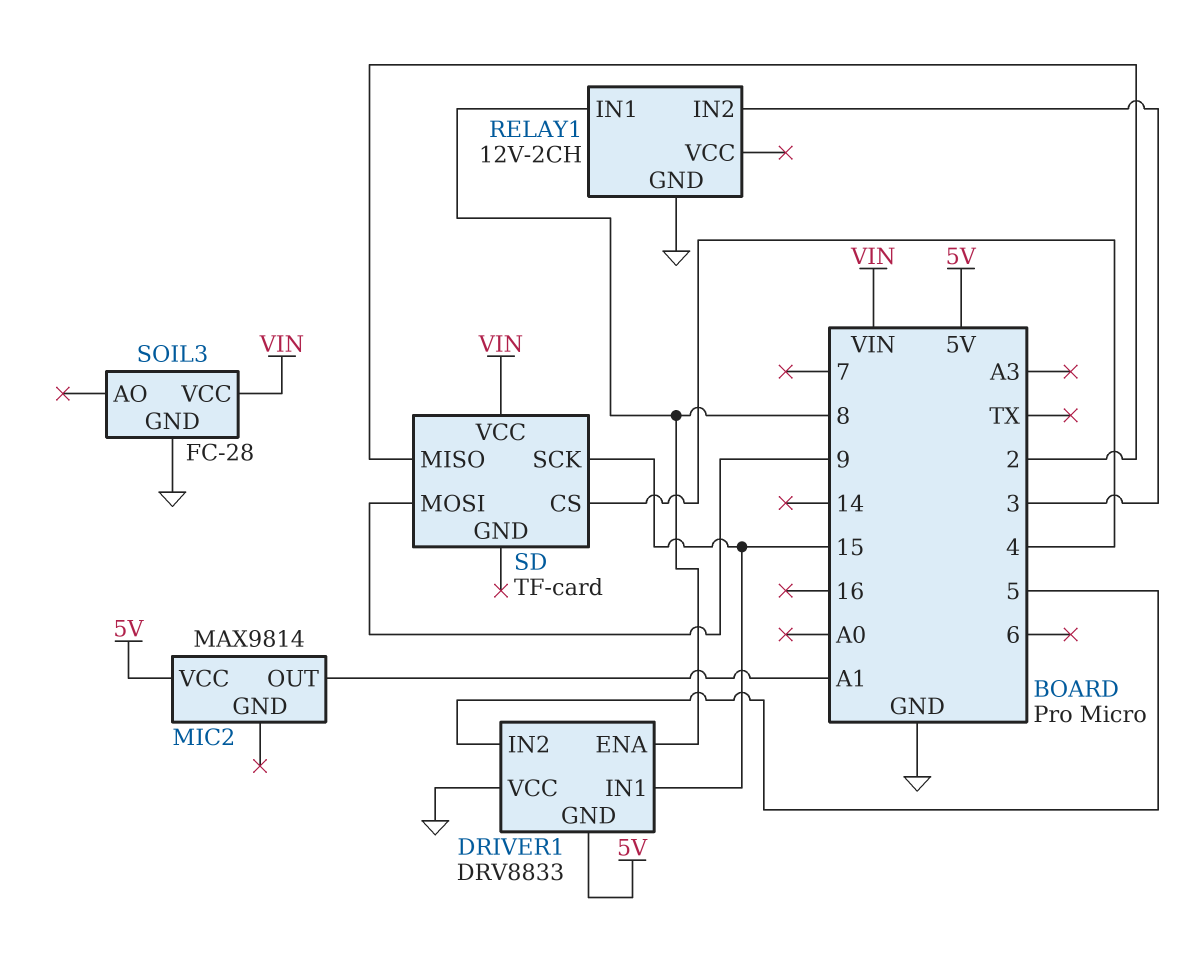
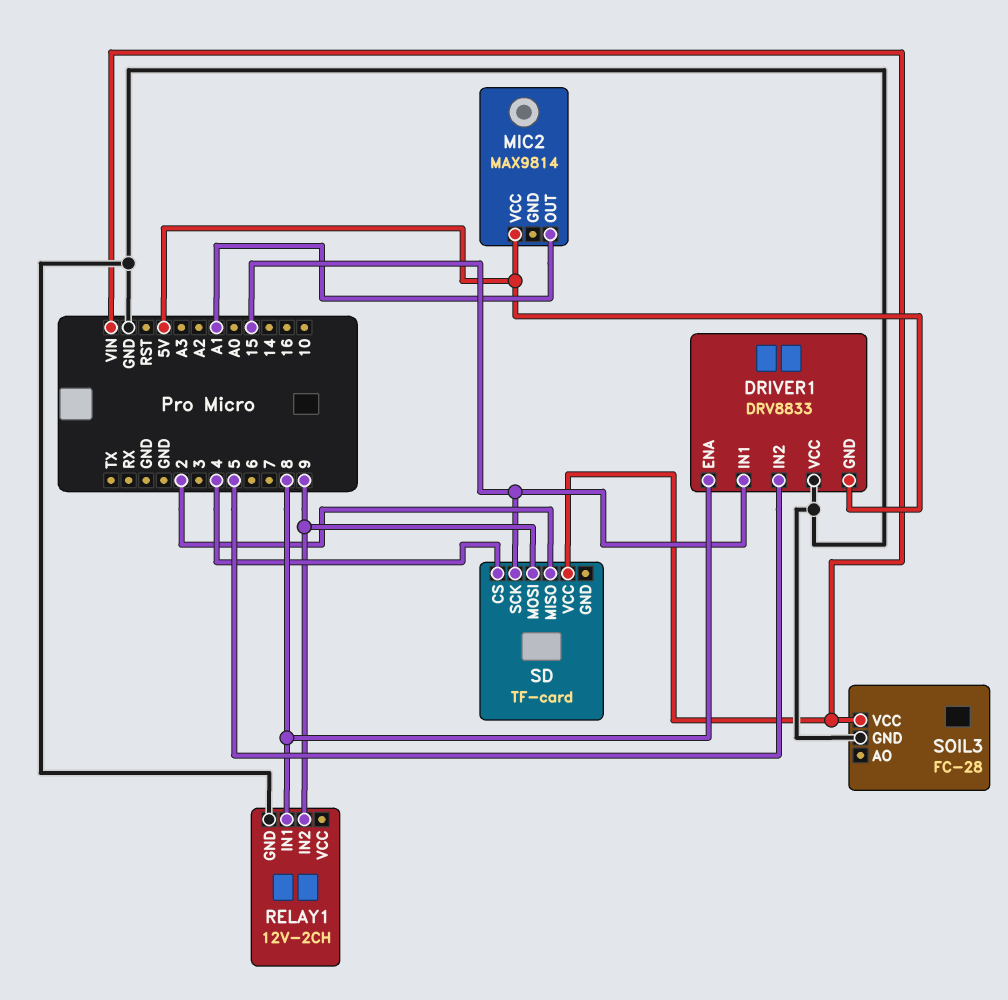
RELAY1 pin IN2: 3 -> 9

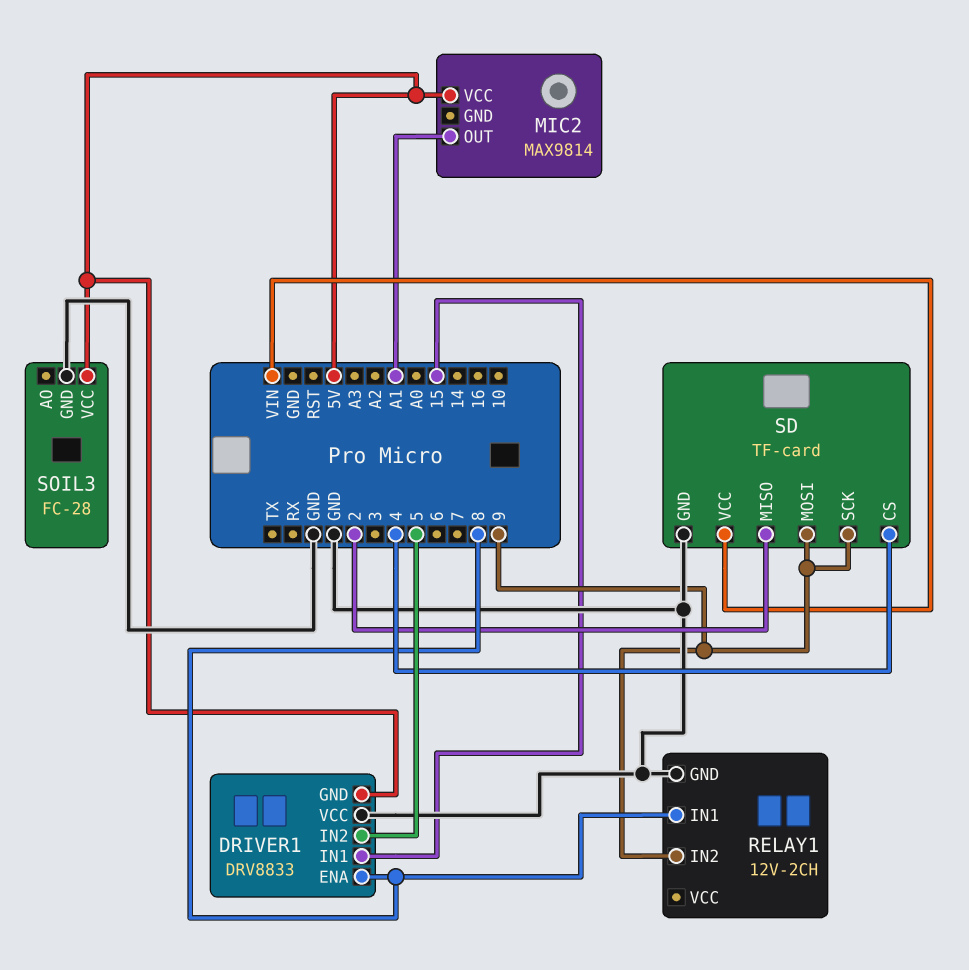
SD pin GND: none -> GND
SD pin SCK: 15 -> 9
SOIL3 pin VCC: VIN -> 5V

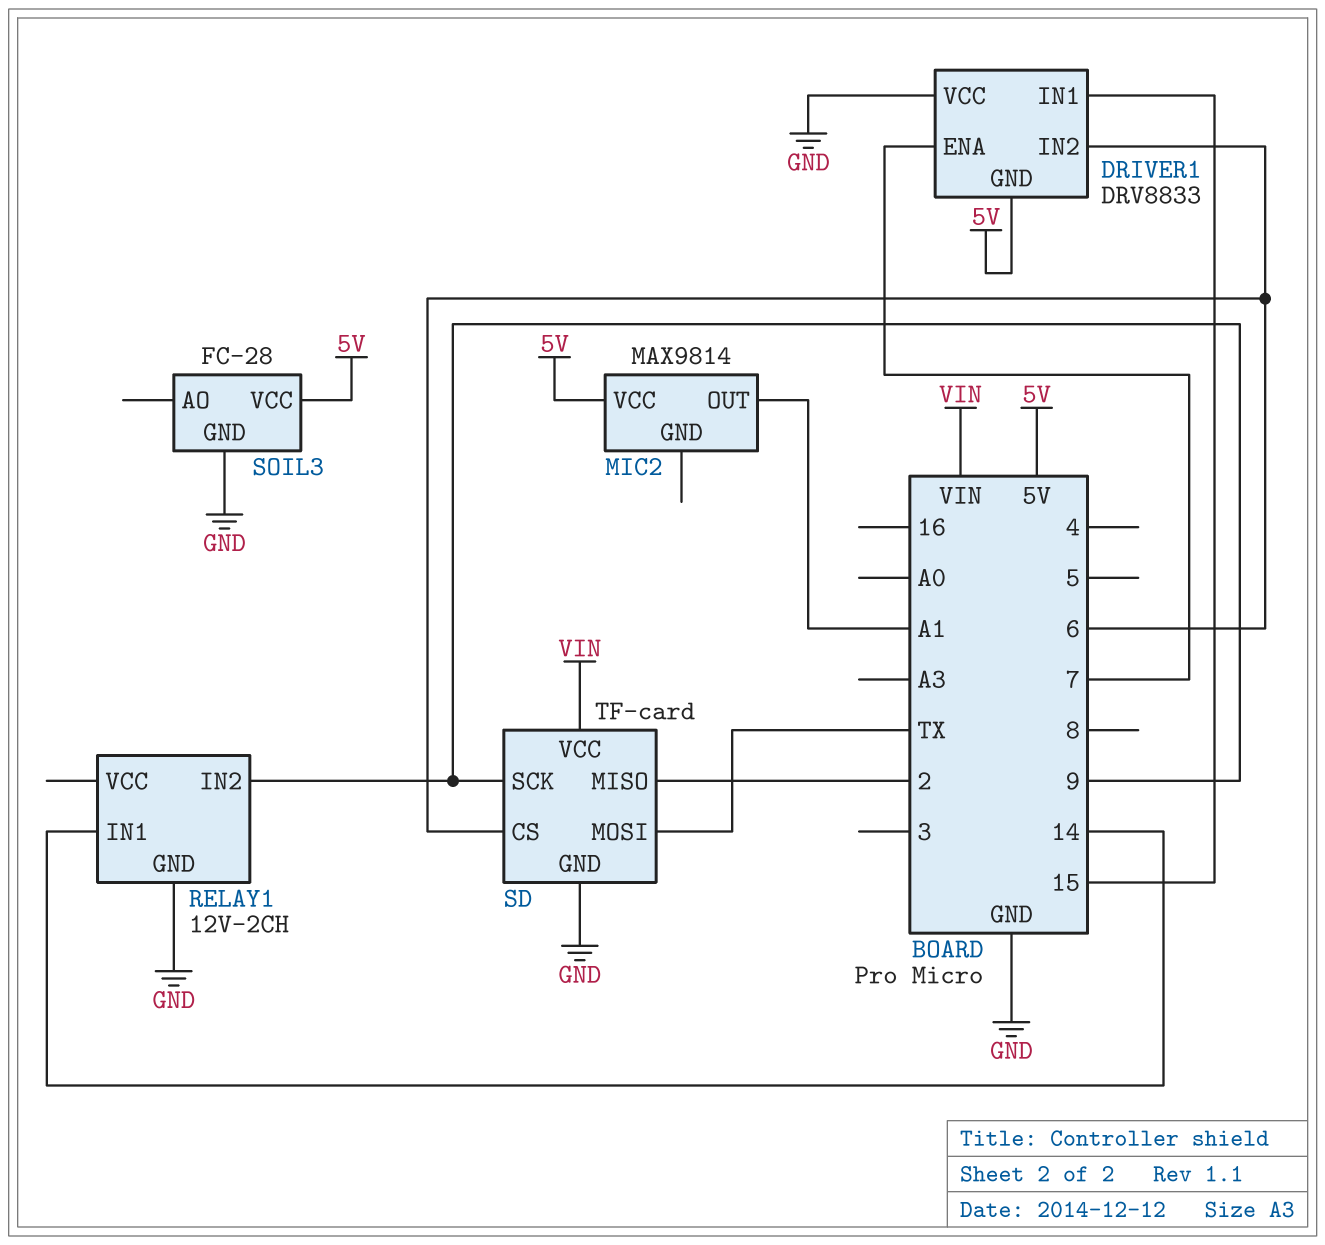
DRIVER1 pin ENA: 8 -> 7
DRIVER1 pin IN2: 5 -> 6
RELAY1 pin IN1: 8 -> 14
SD pin CS: 4 -> 6
SD pin MOSI: 9 -> TX

